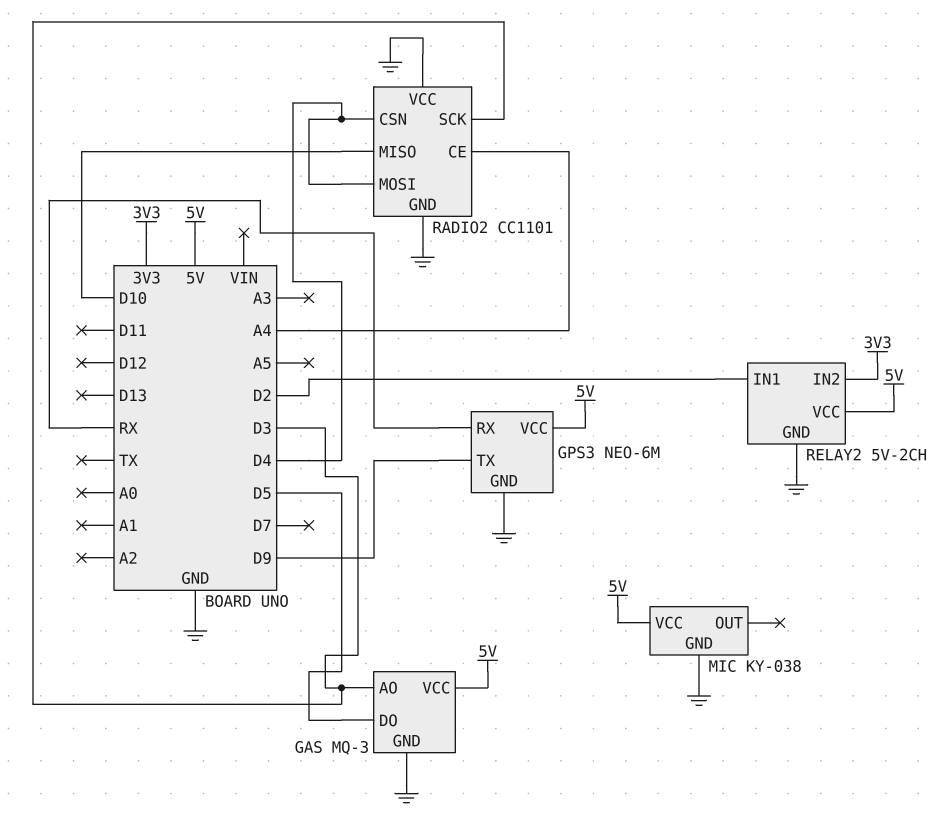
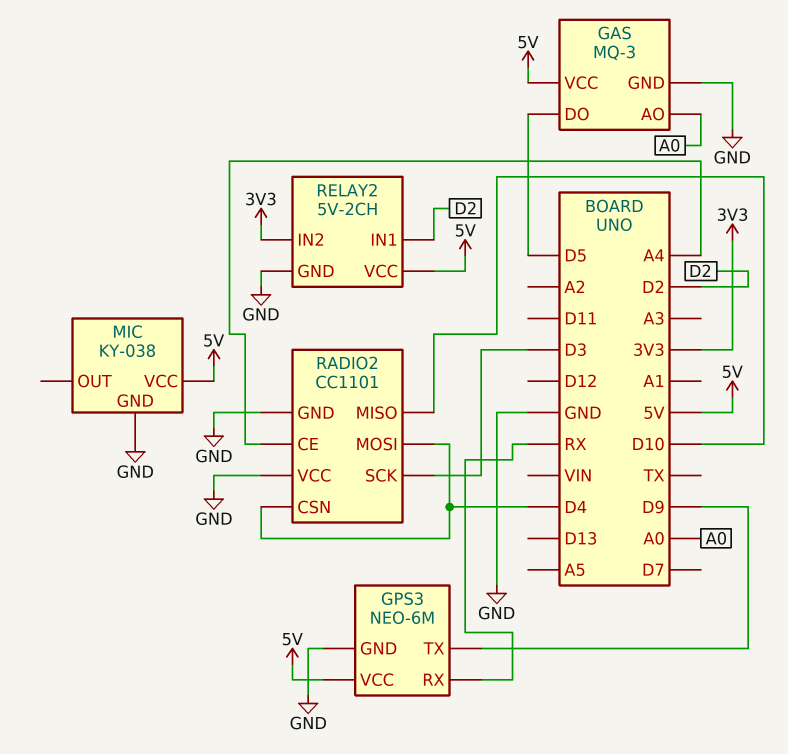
GAS pin AO: D3 -> A0

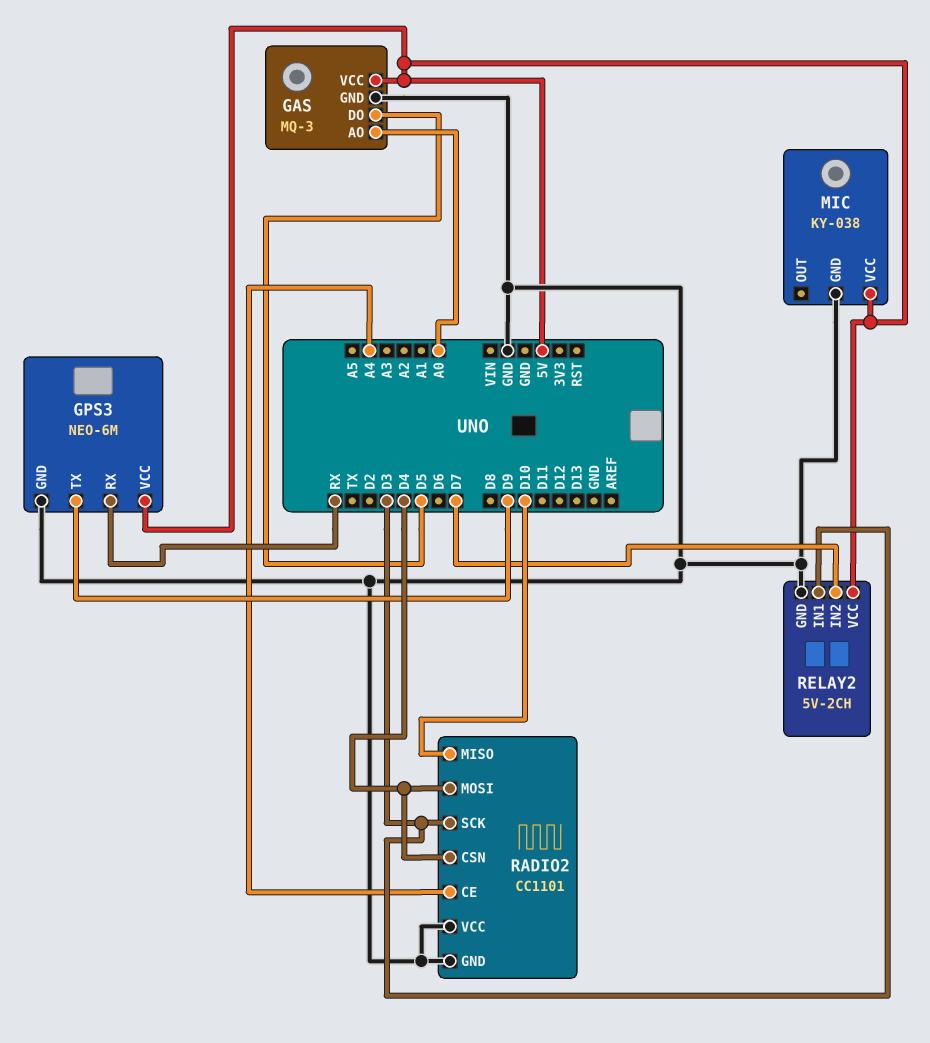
RELAY2 pin IN1: D2 -> D3
RELAY2 pin IN2: 3V3 -> D7

